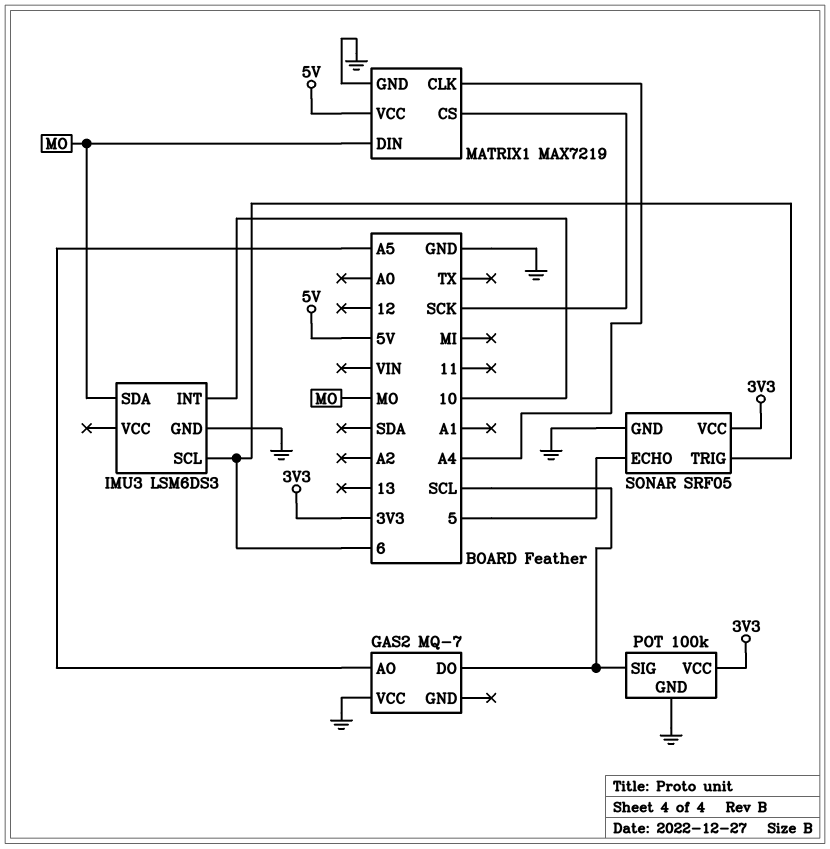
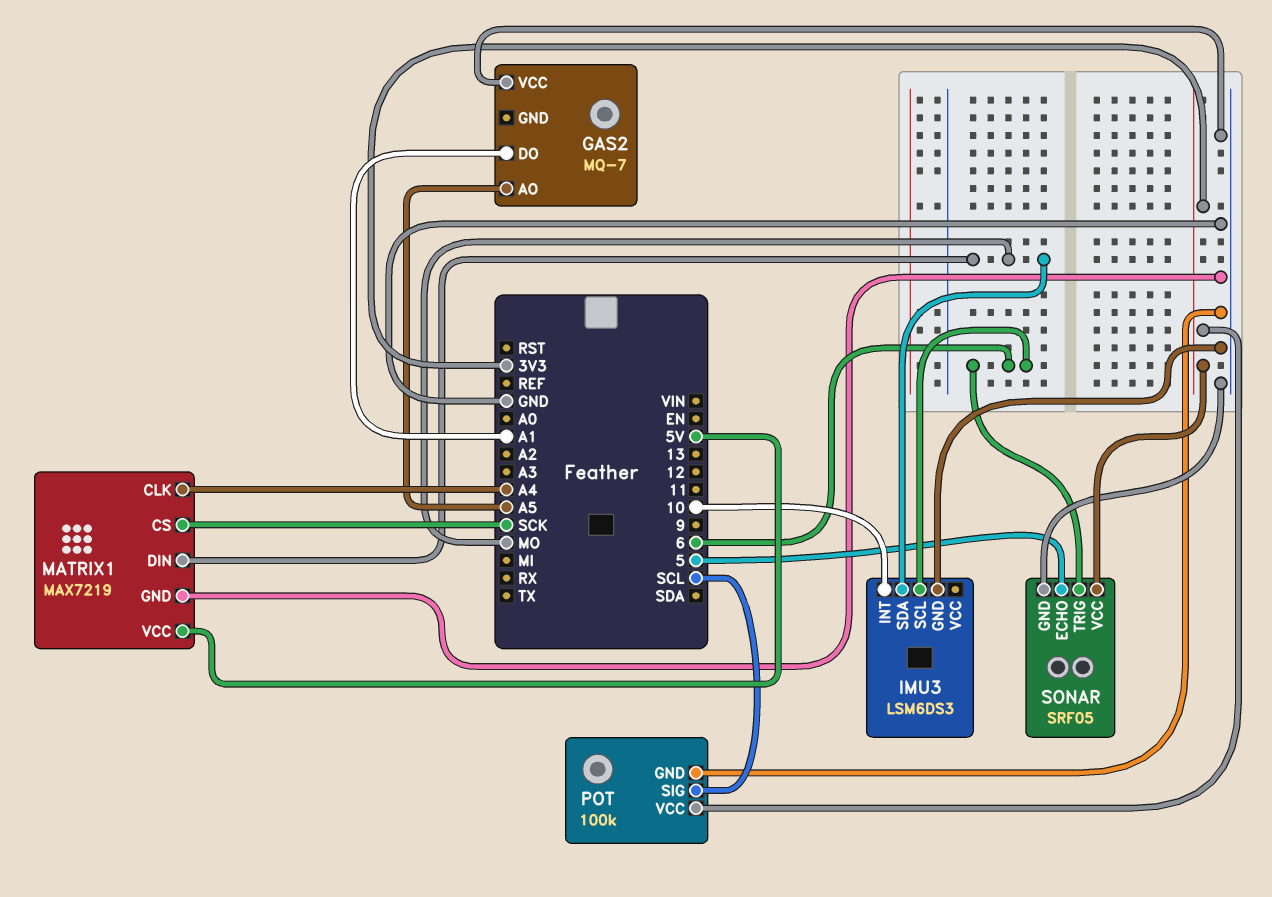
GAS2 pin DO: SCL -> A1

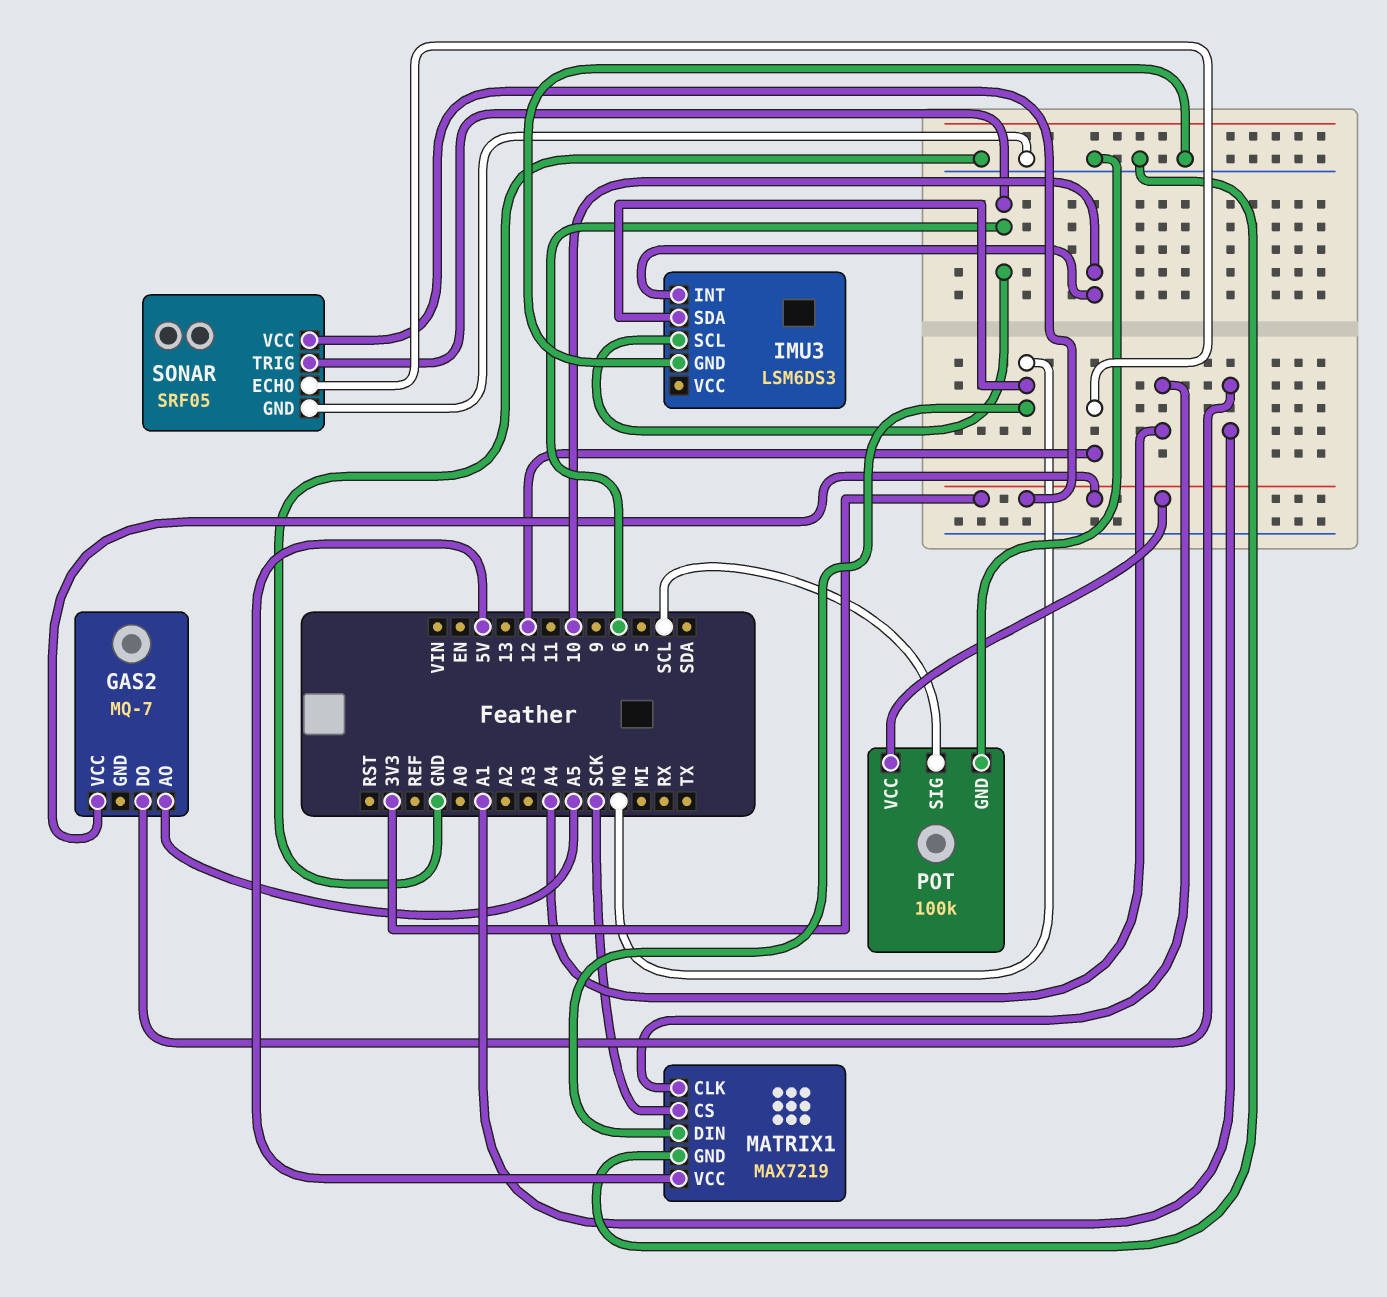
GAS2 pin VCC: GND -> 3V3
SONAR pin ECHO: 5 -> 12

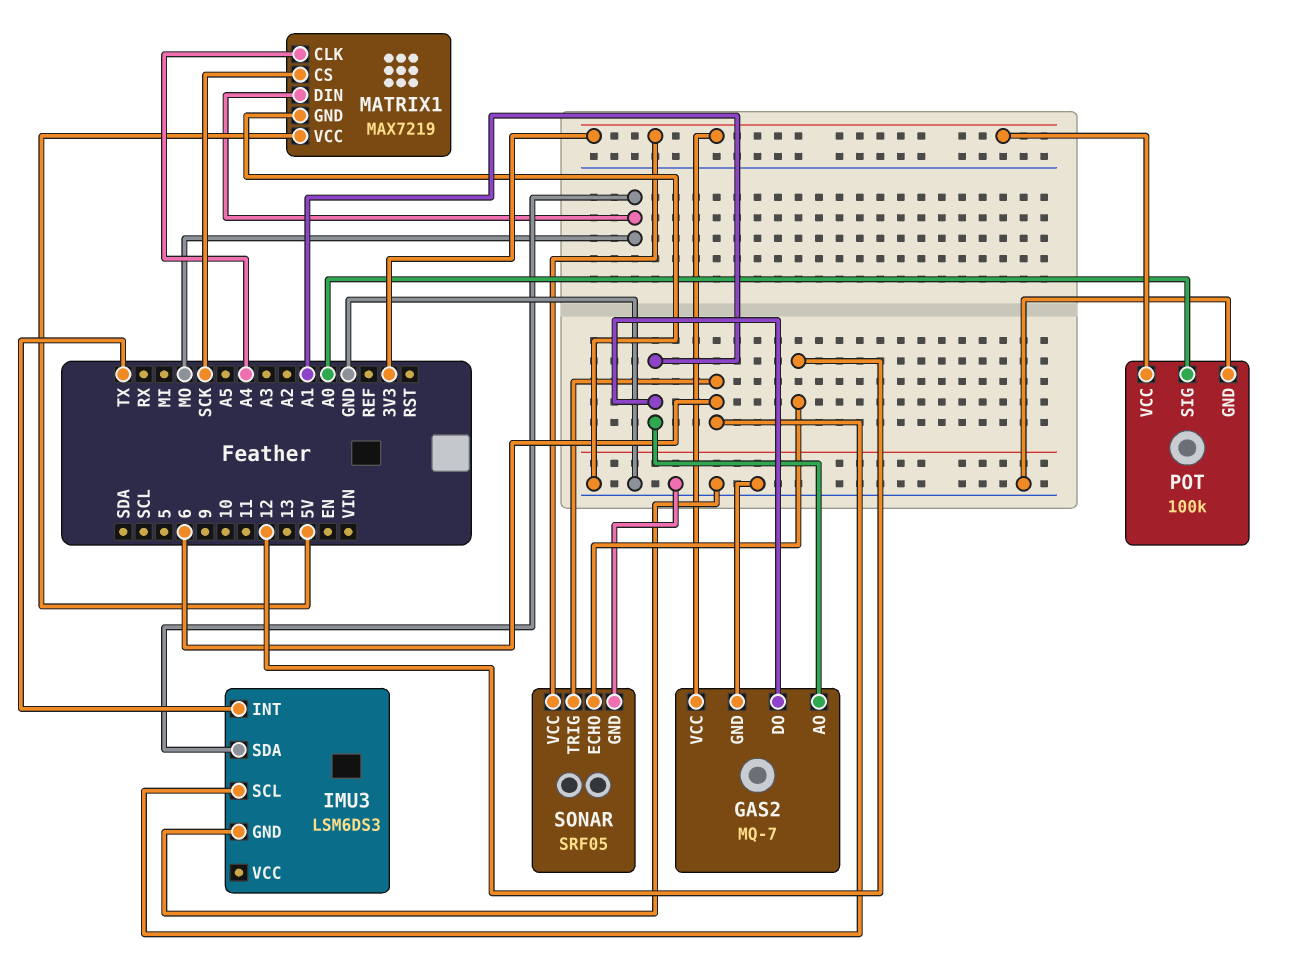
GAS2 pin AO: A5 -> A1
GAS2 pin GND: none -> GND
IMU3 pin INT: 10 -> TX
POT pin SIG: SCL -> A0

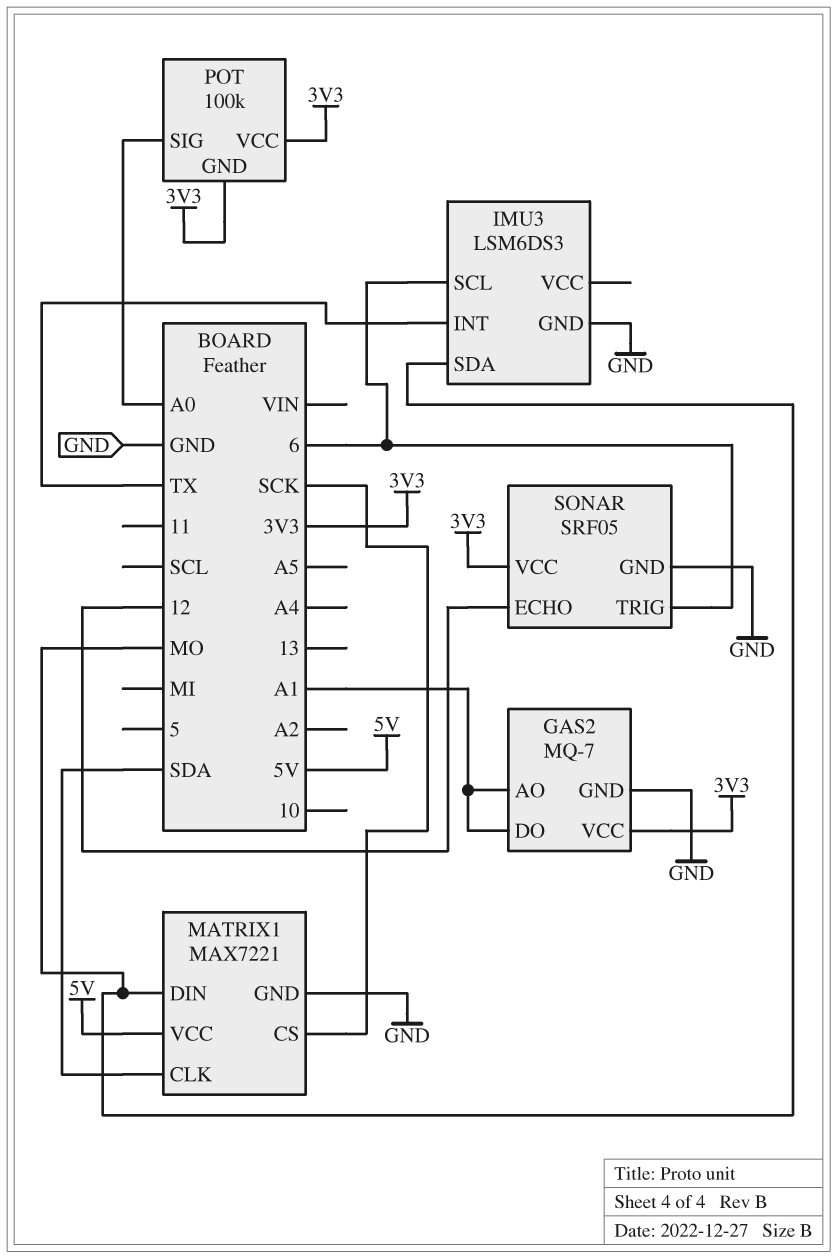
MATRIX1: MAX7219 -> MAX7221
MATRIX1 pin CLK: A4 -> SDA
POT pin GND: GND -> 3V3

